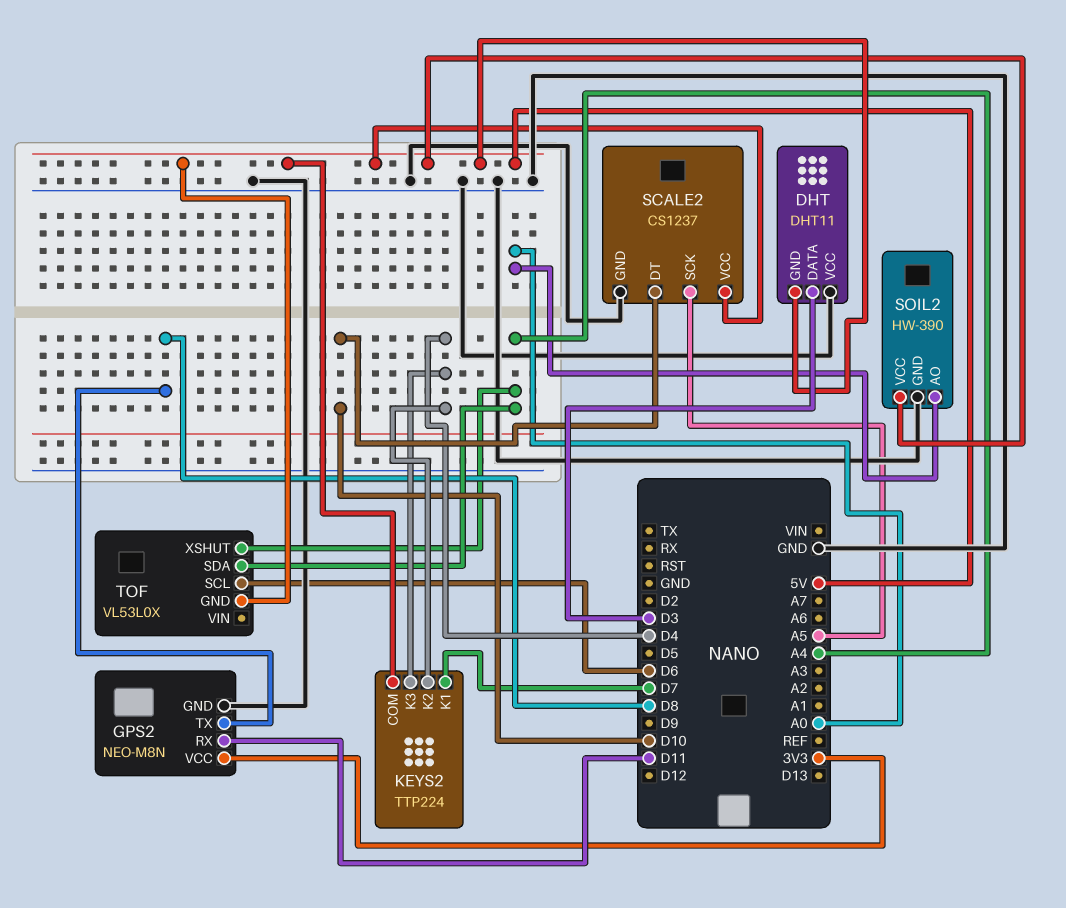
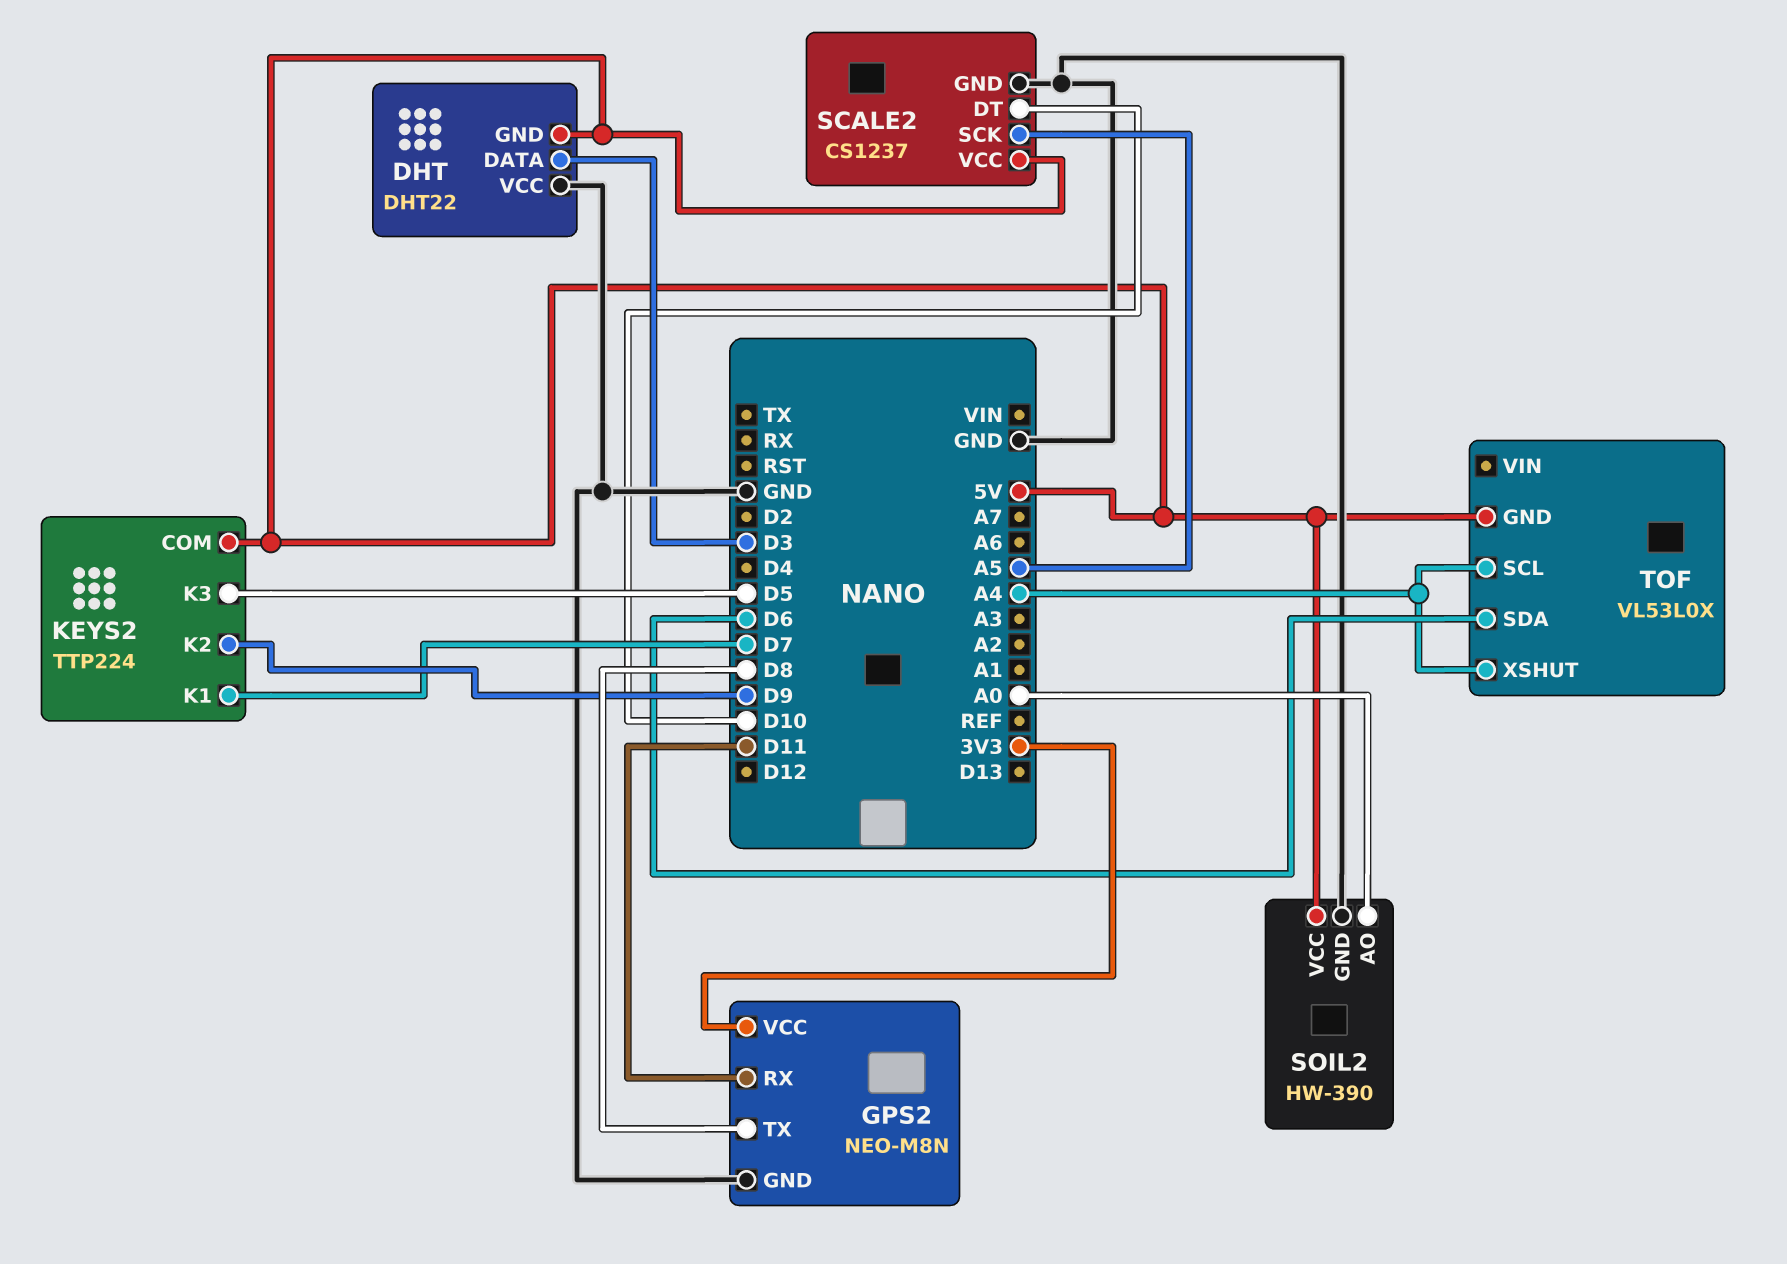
DHT: DHT11 -> DHT22
KEYS2 pin K2: D4 -> D9
KEYS2 pin K3: D4 -> D5
TOF pin SCL: D6 -> A4
TOF pin SDA: A4 -> D6

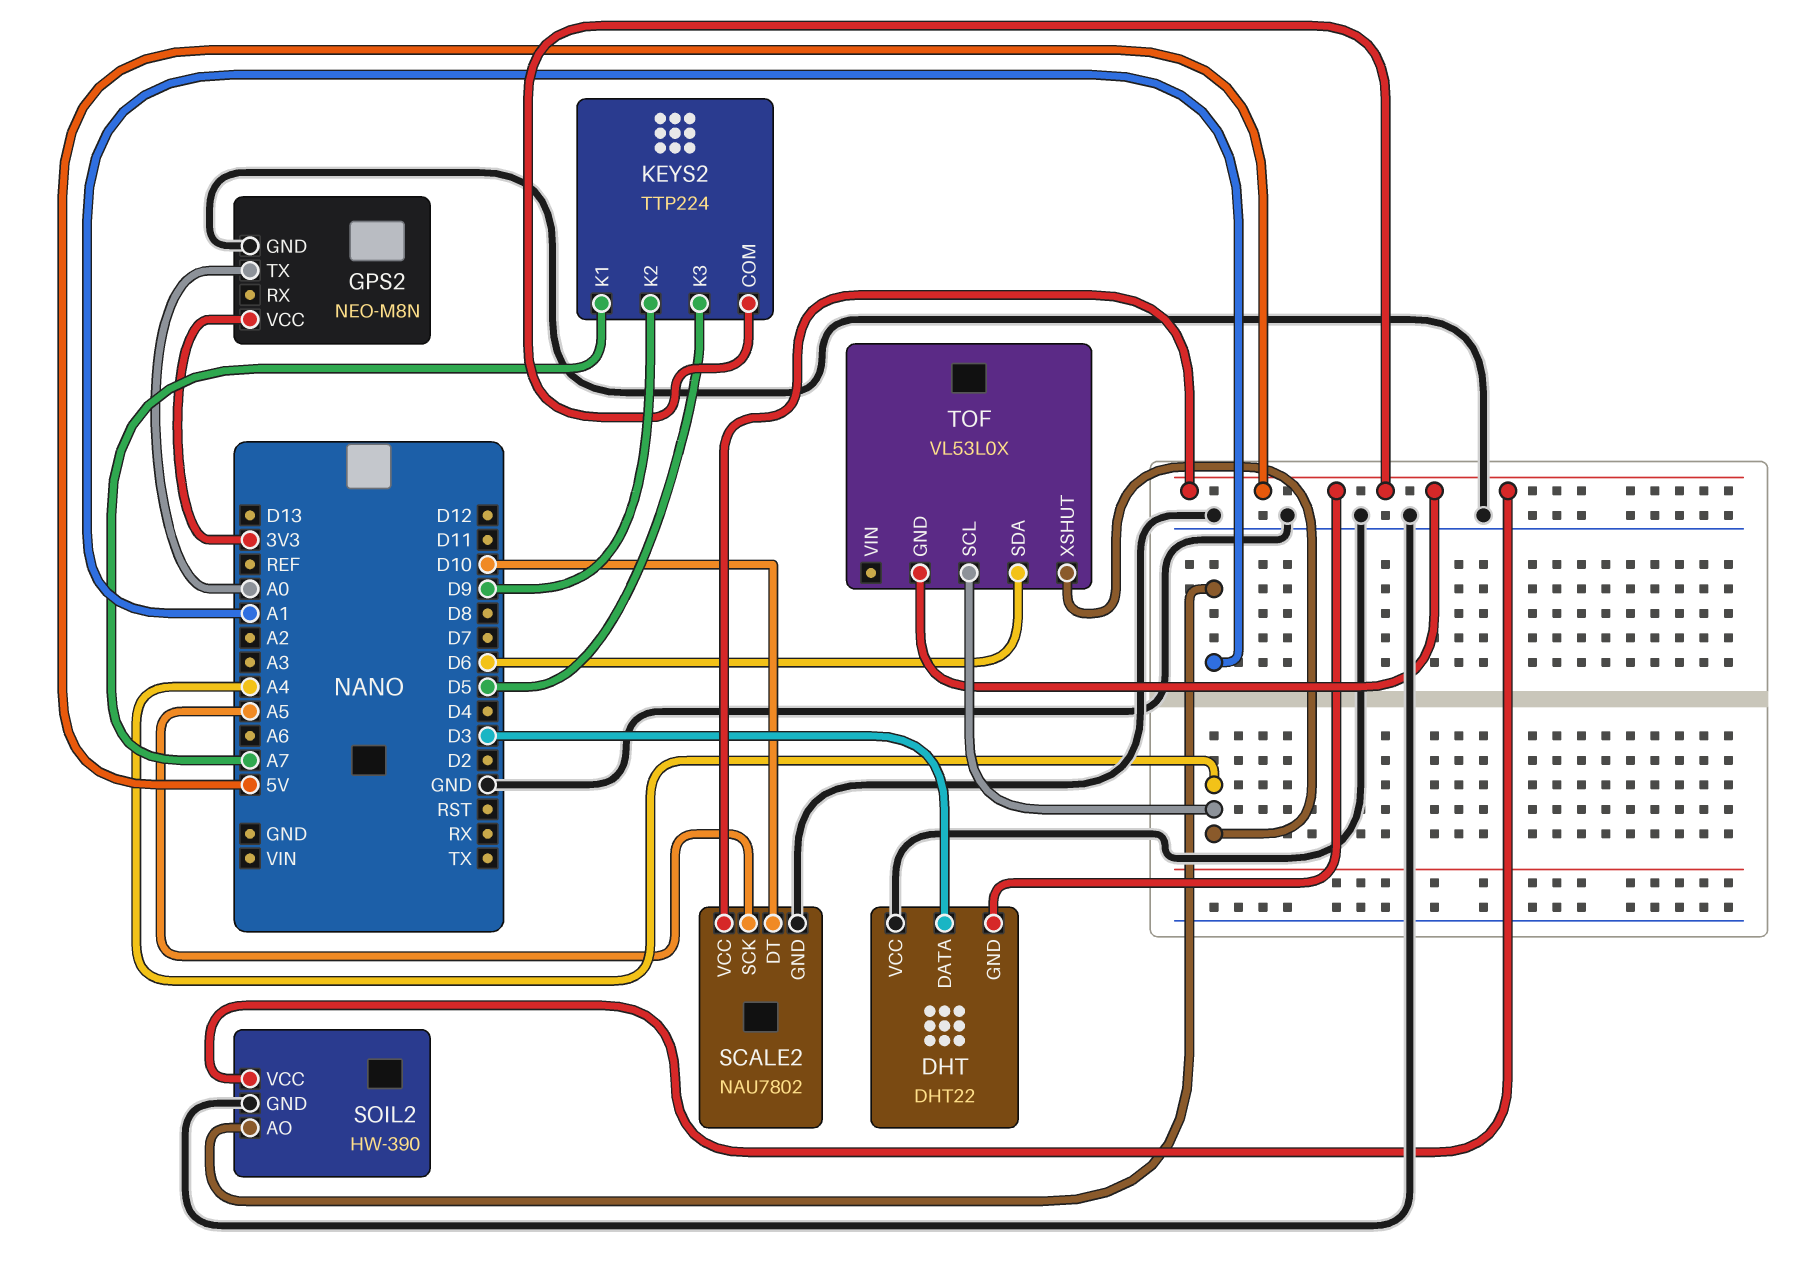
GPS2 pin RX: D11 -> none
GPS2 pin TX: D8 -> A0
KEYS2 pin K1: D7 -> A7
SCALE2: CS1237 -> NAU7802
SOIL2 pin AO: A0 -> A1

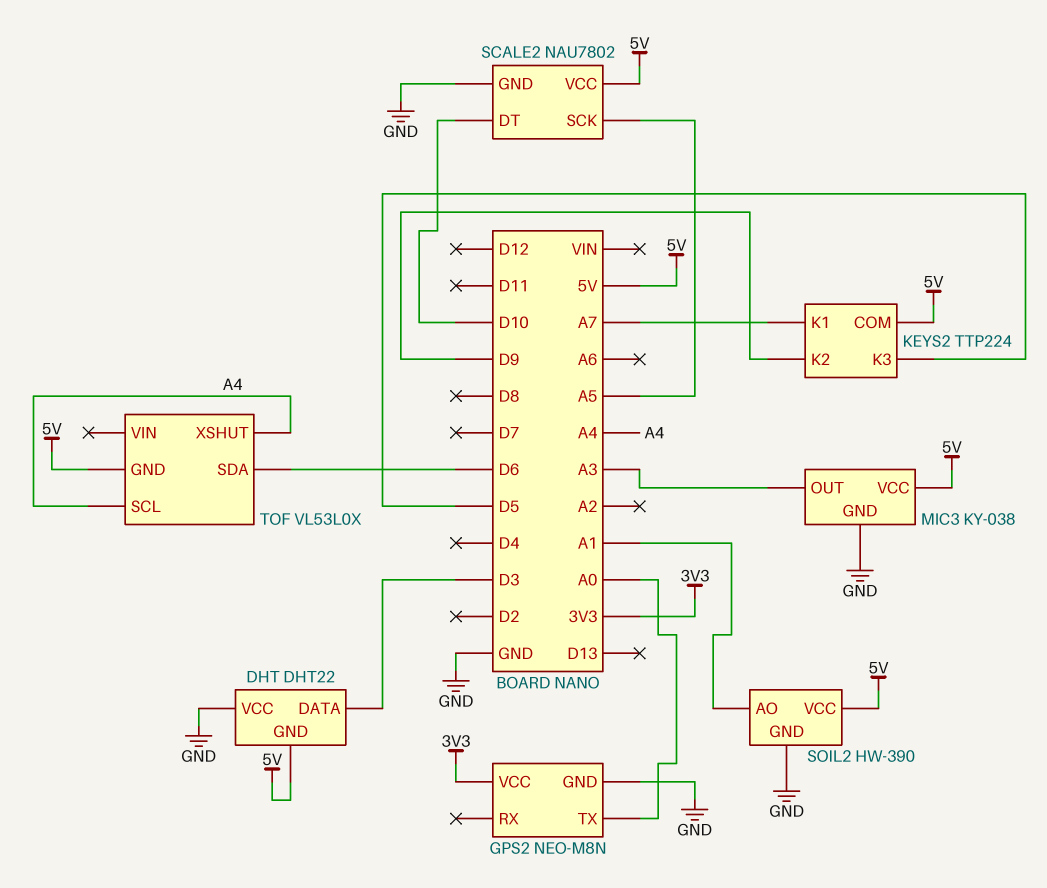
MIC3: none -> KY-038
MIC3 pin GND: none -> GND
MIC3 pin OUT: none -> A3
MIC3 pin VCC: none -> 5V

